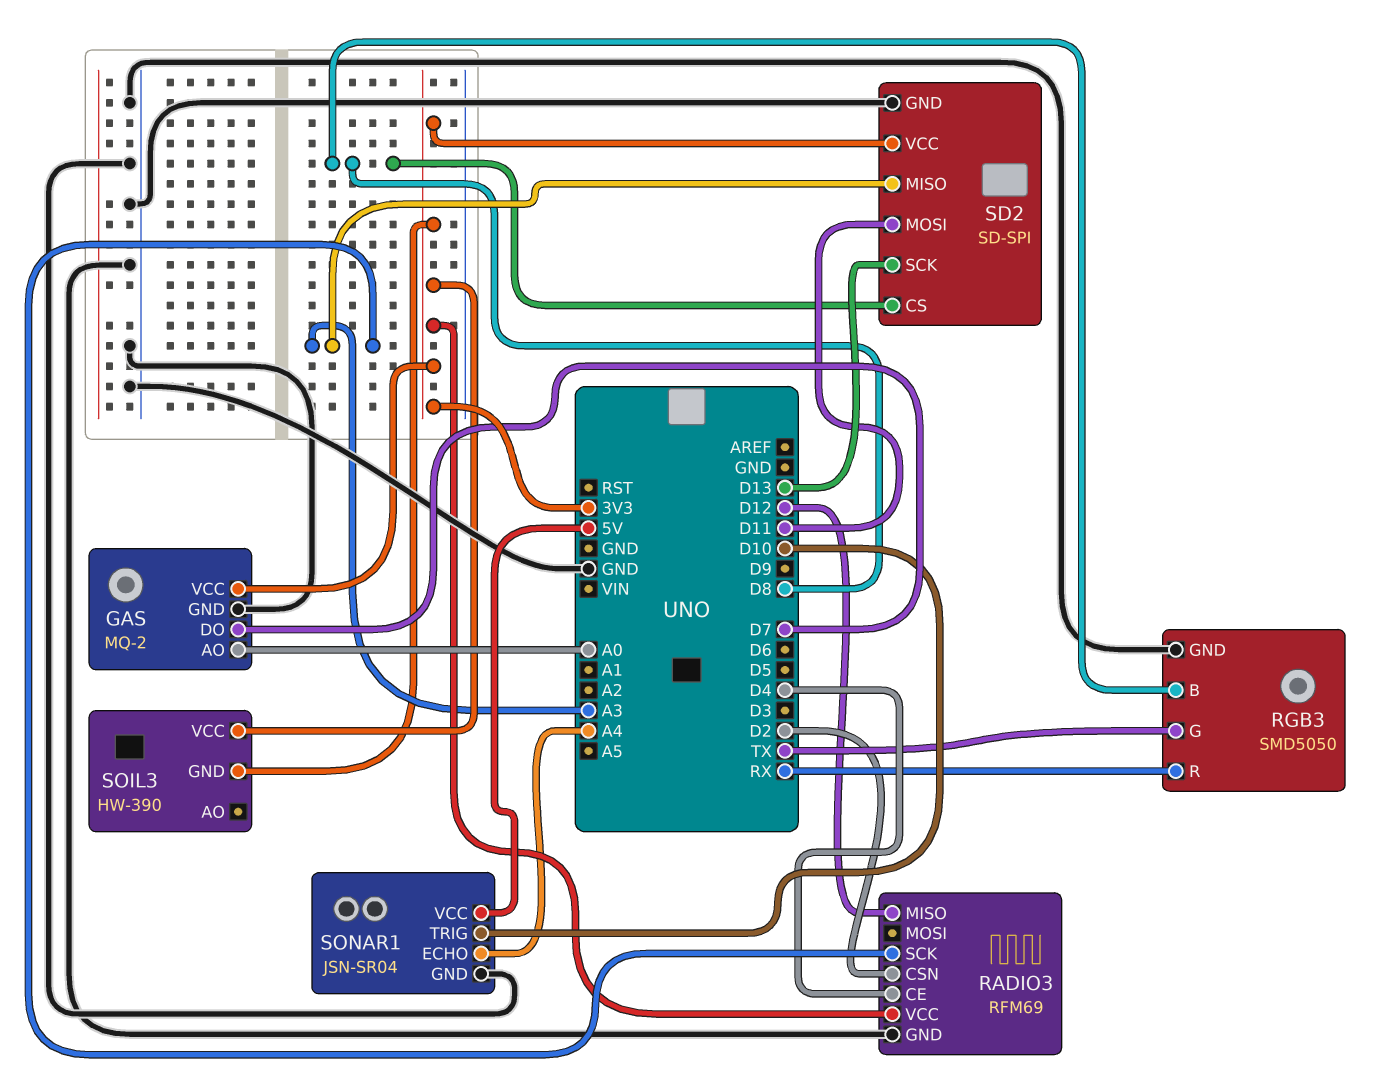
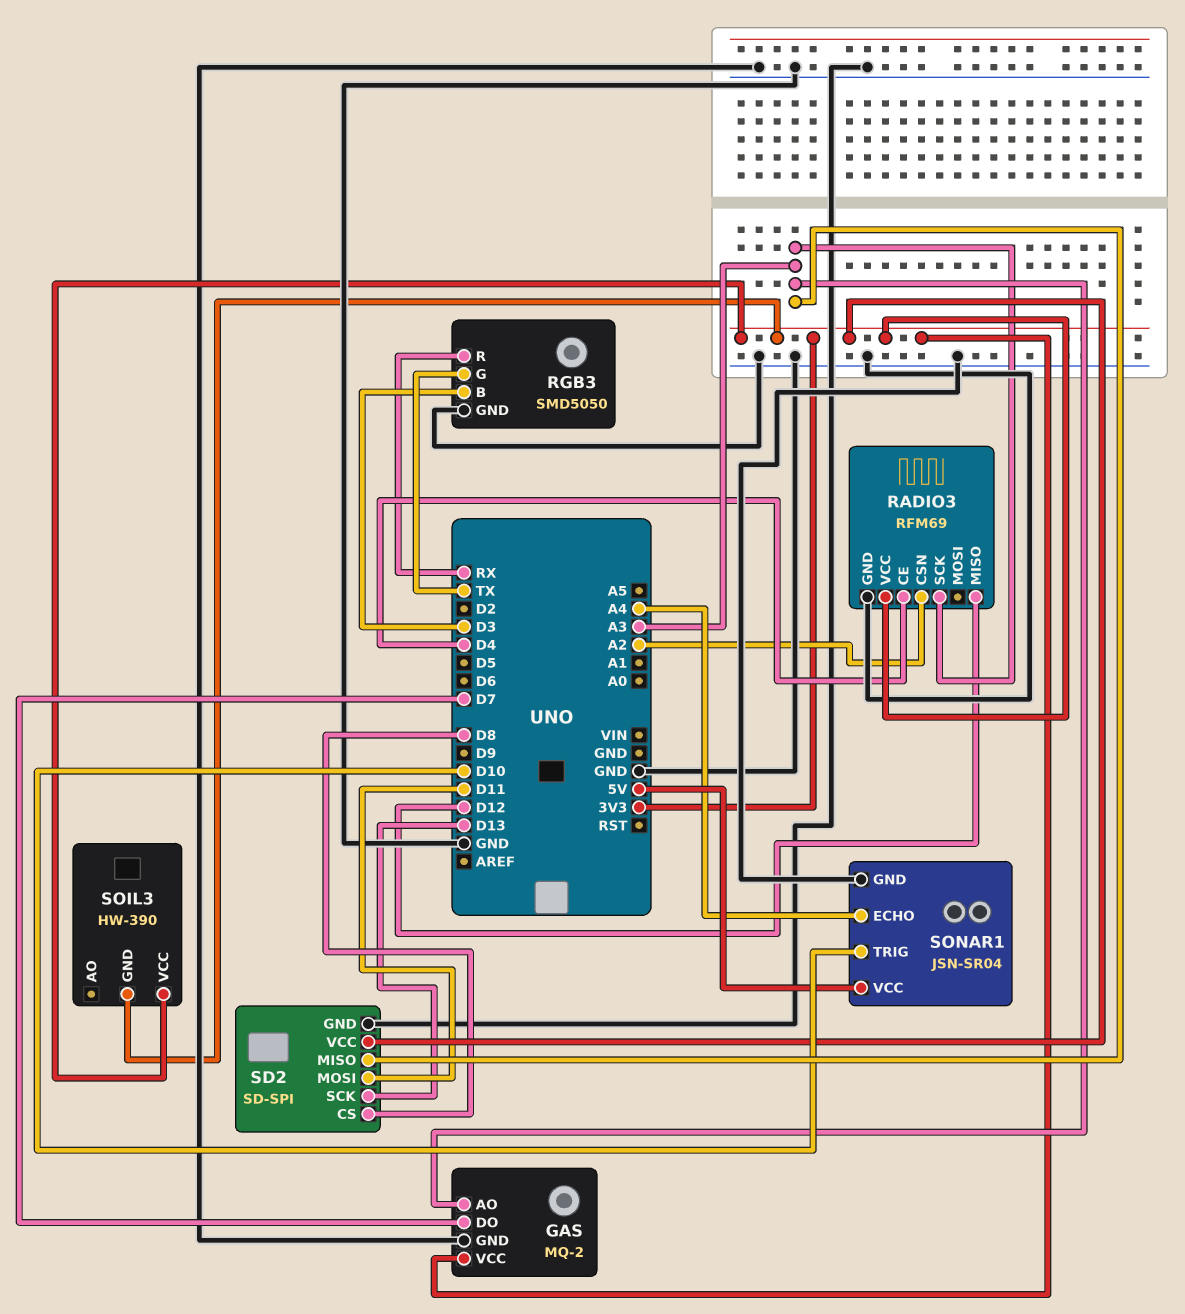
GAS pin AO: A0 -> A3
RADIO3 pin CSN: D2 -> A2
RGB3 pin B: D8 -> D3

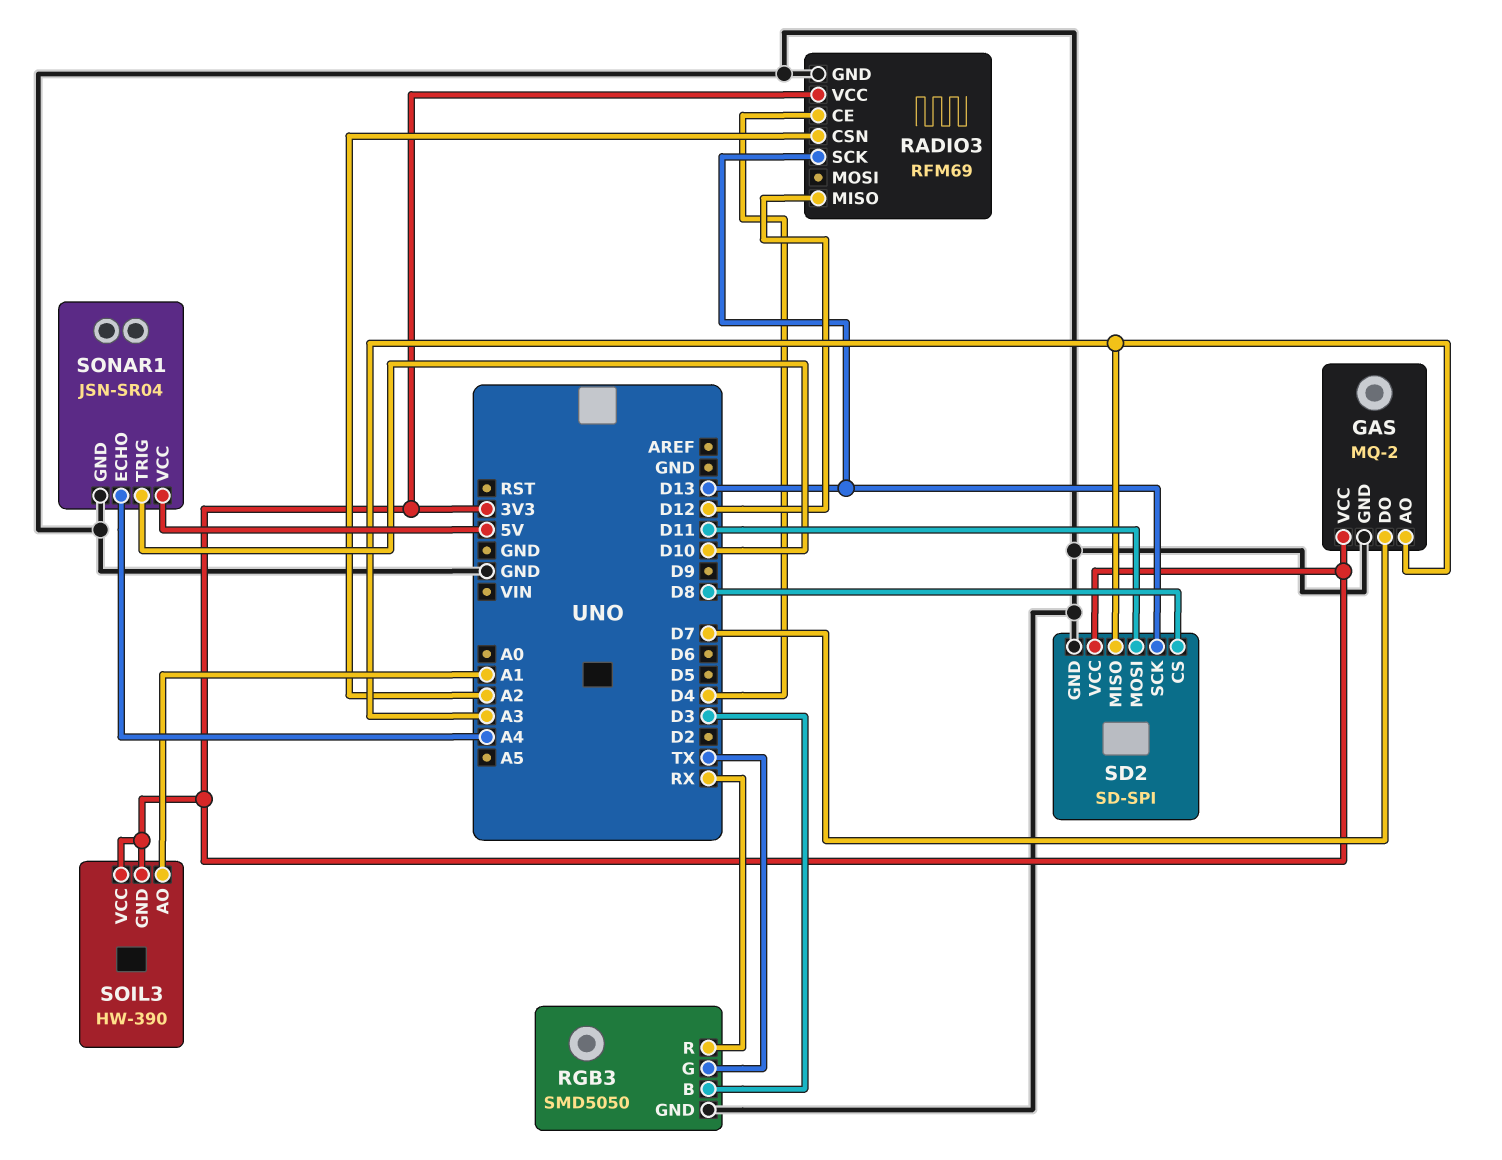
RADIO3 pin SCK: A3 -> D13
SOIL3 pin AO: none -> A1

